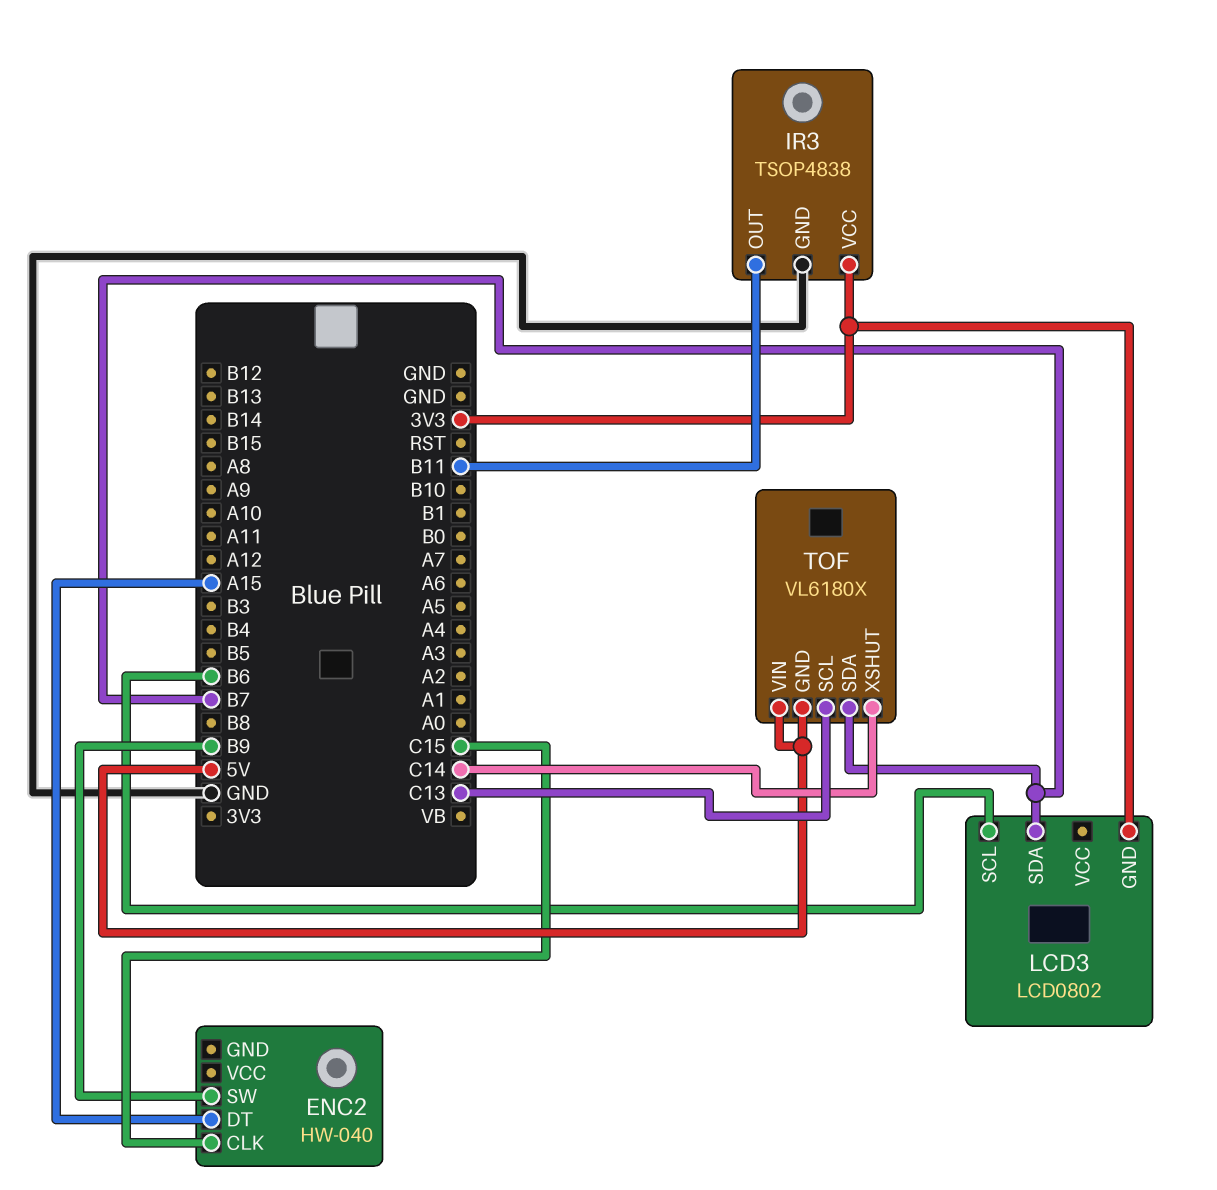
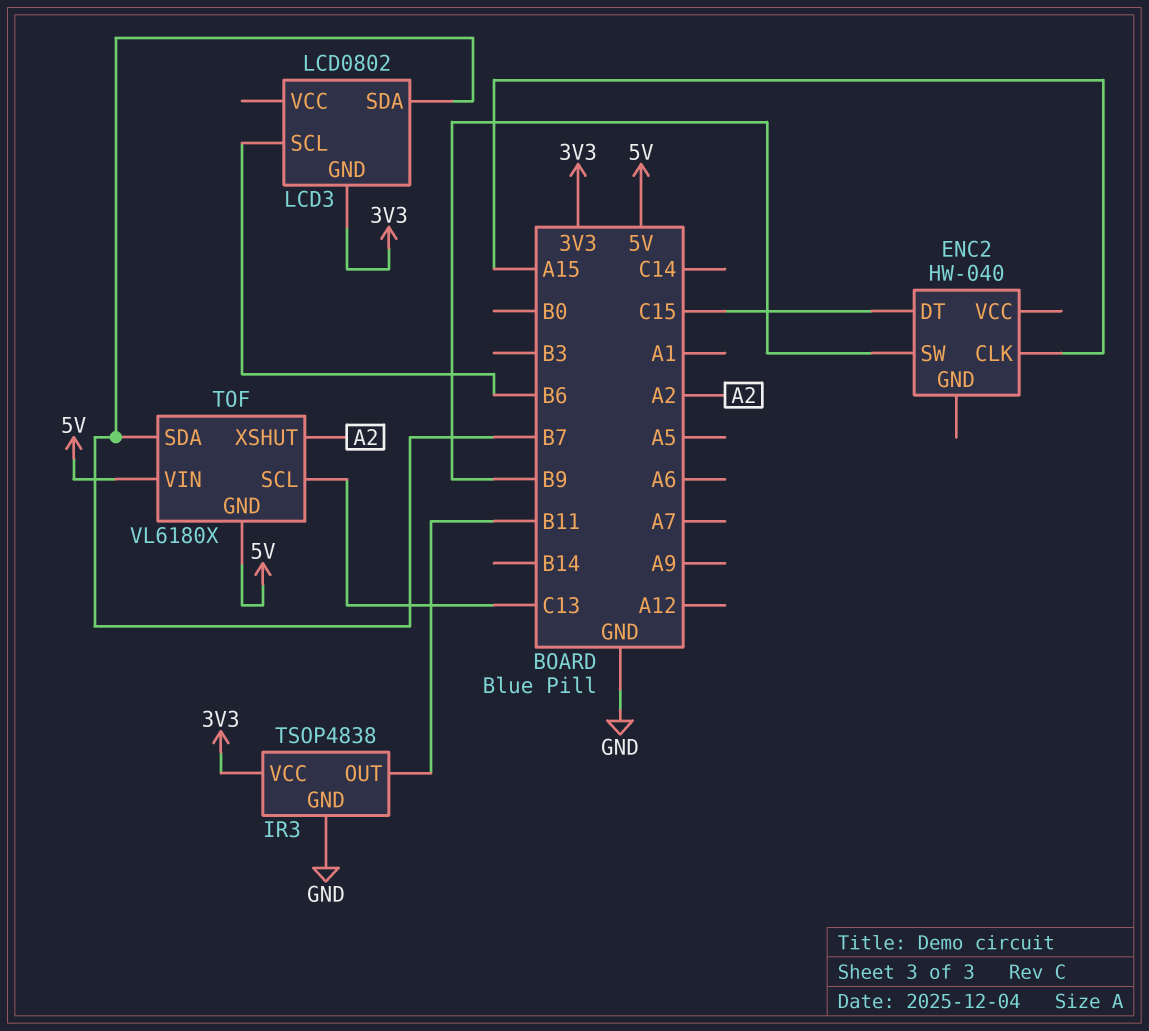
ENC2 pin CLK: C15 -> A15
ENC2 pin DT: A15 -> C15
TOF pin XSHUT: C14 -> A2

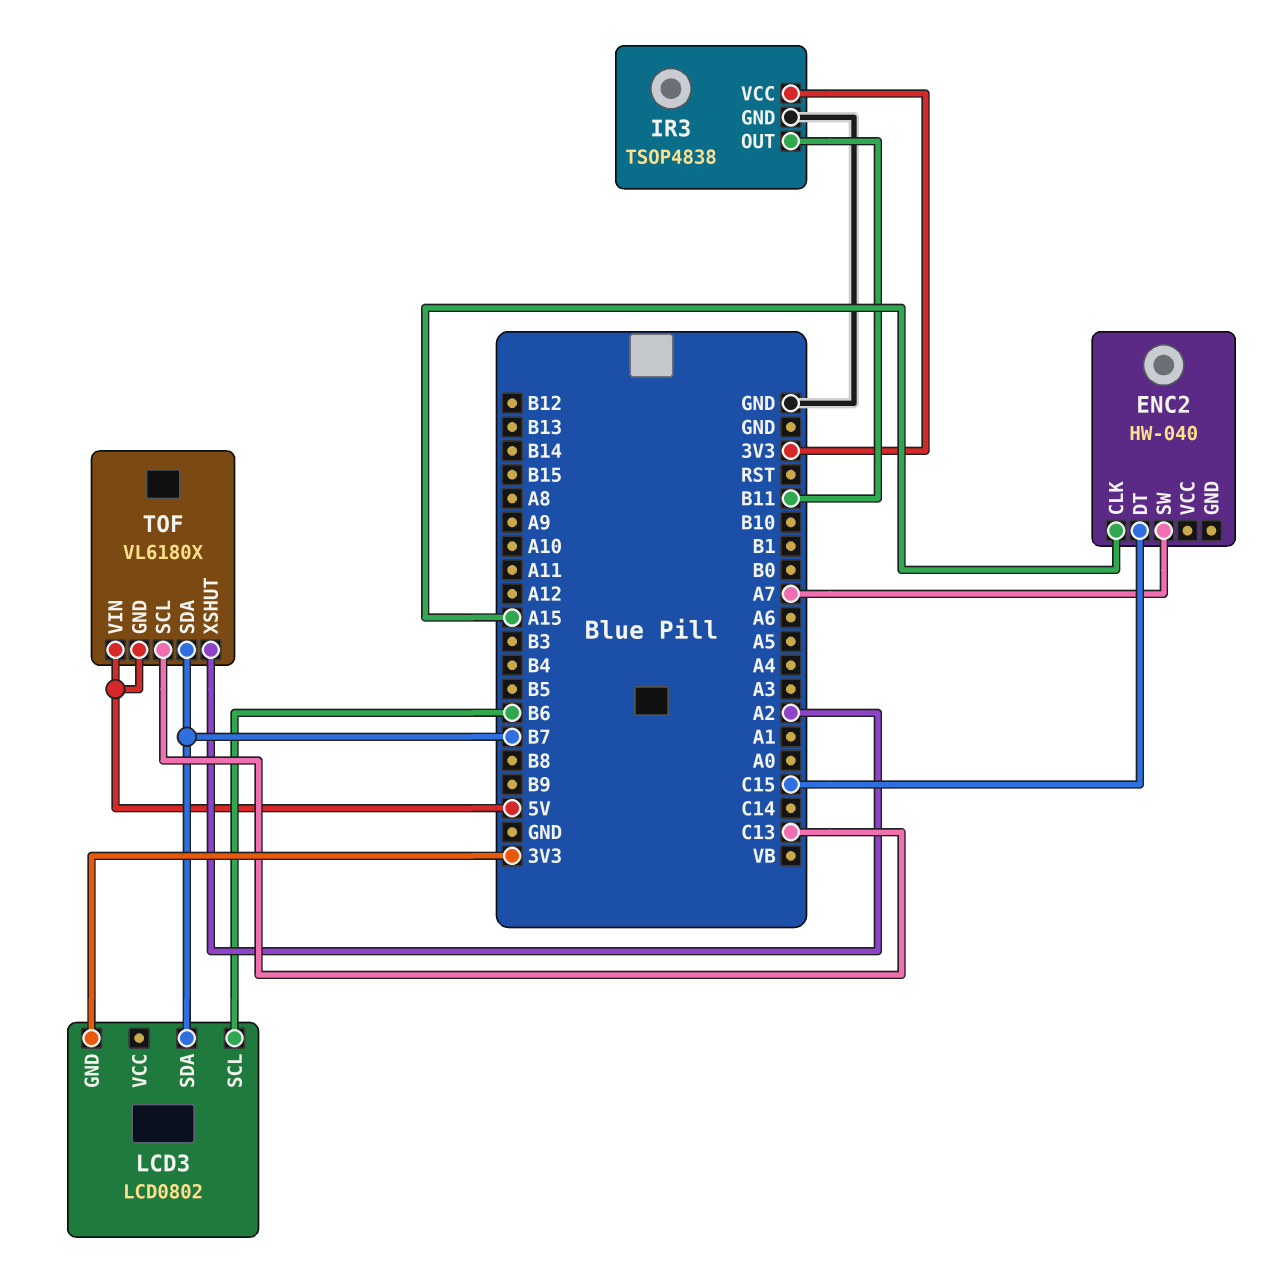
ENC2 pin SW: B9 -> A7

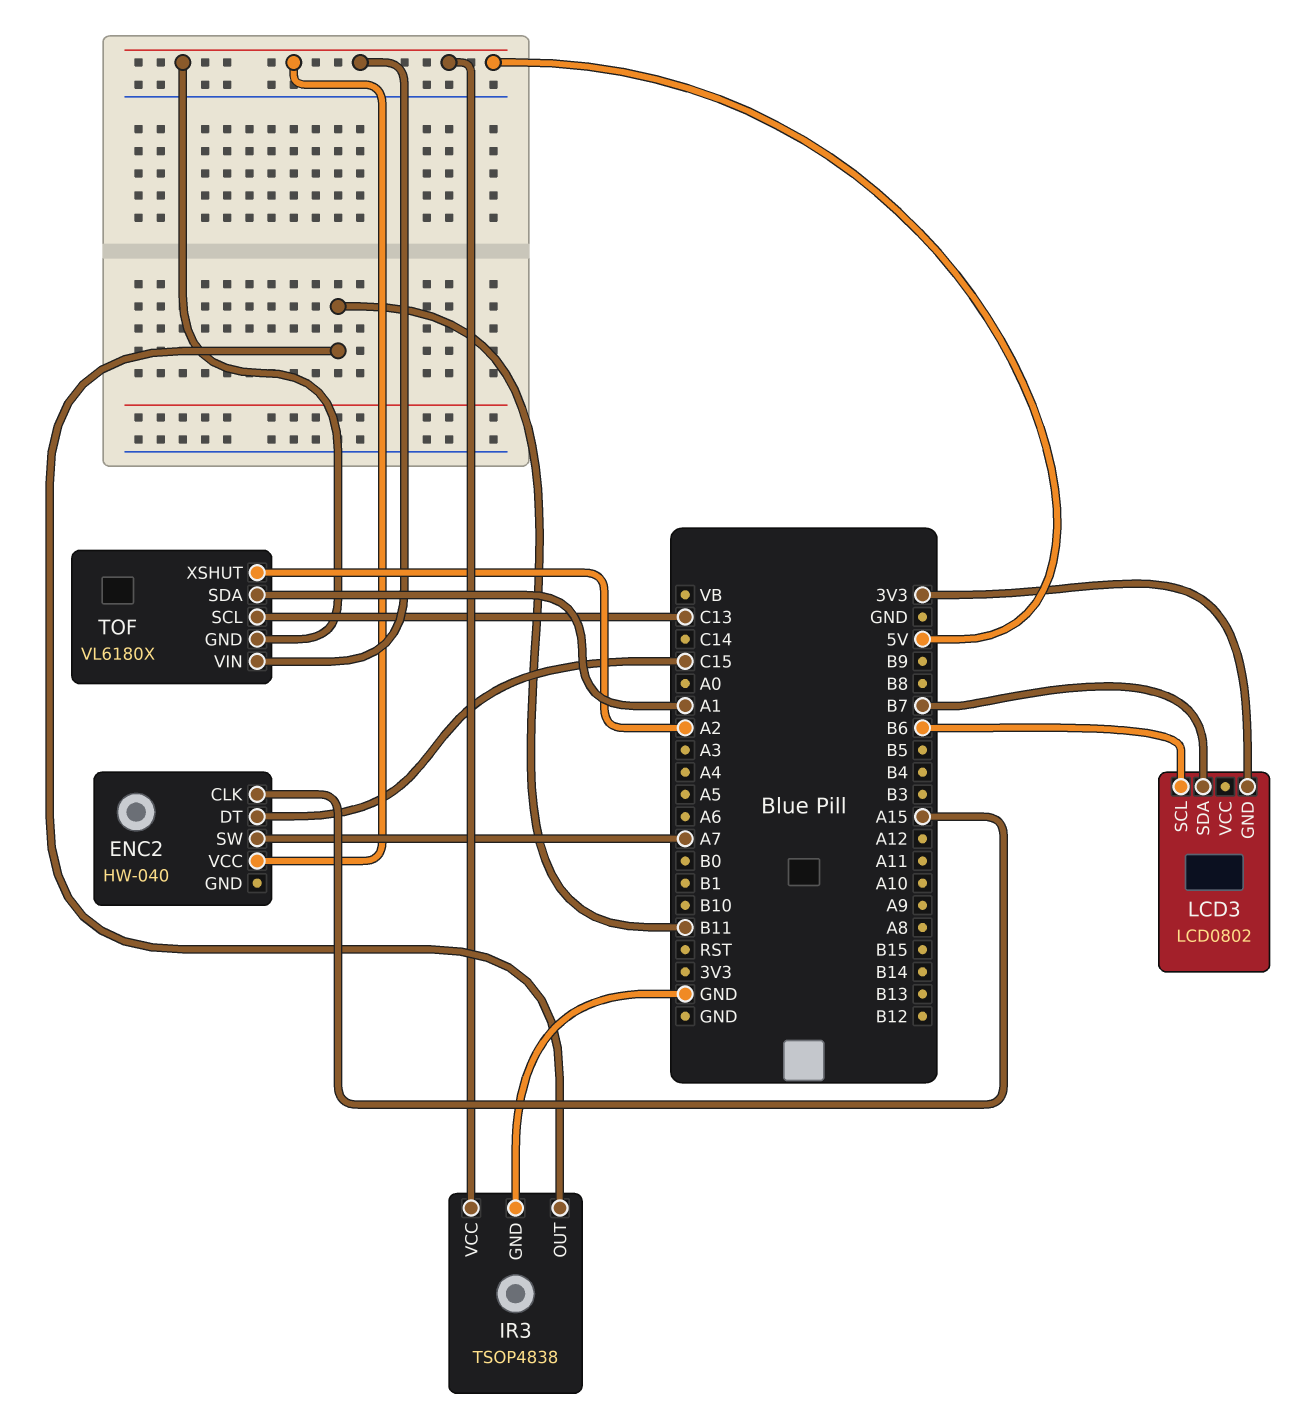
ENC2 pin VCC: none -> 5V
IR3 pin VCC: 3V3 -> 5V
TOF pin SDA: B7 -> A1

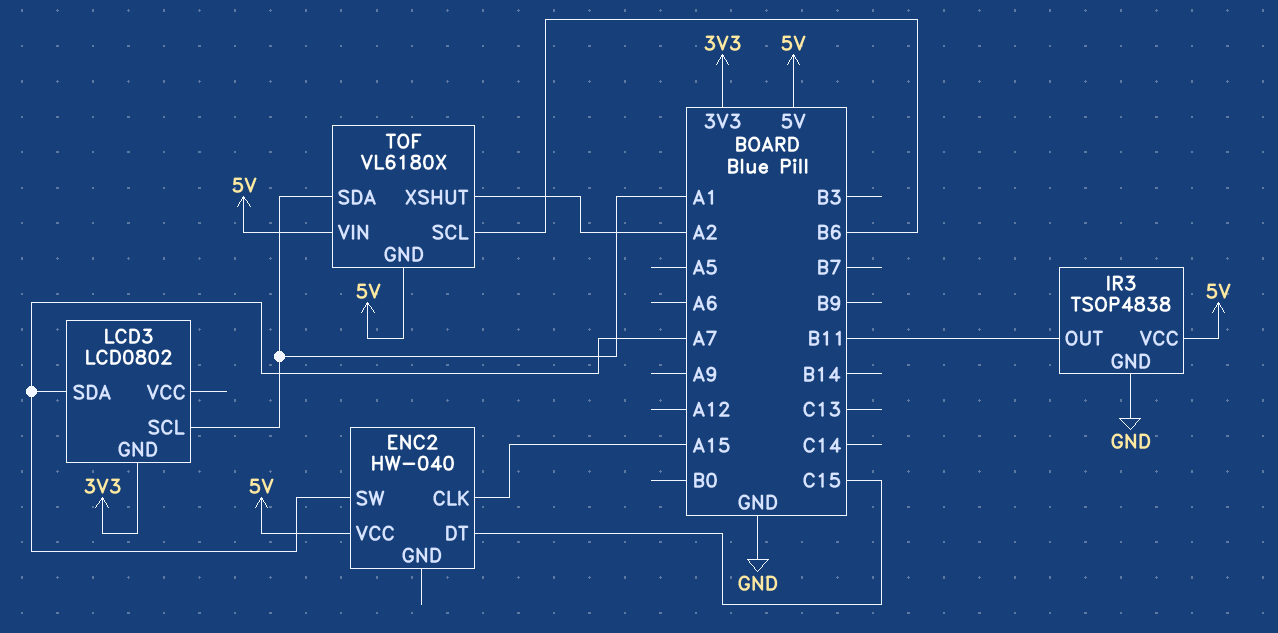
LCD3 pin SCL: B6 -> A1
LCD3 pin SDA: B7 -> A7
TOF pin SCL: C13 -> B6

